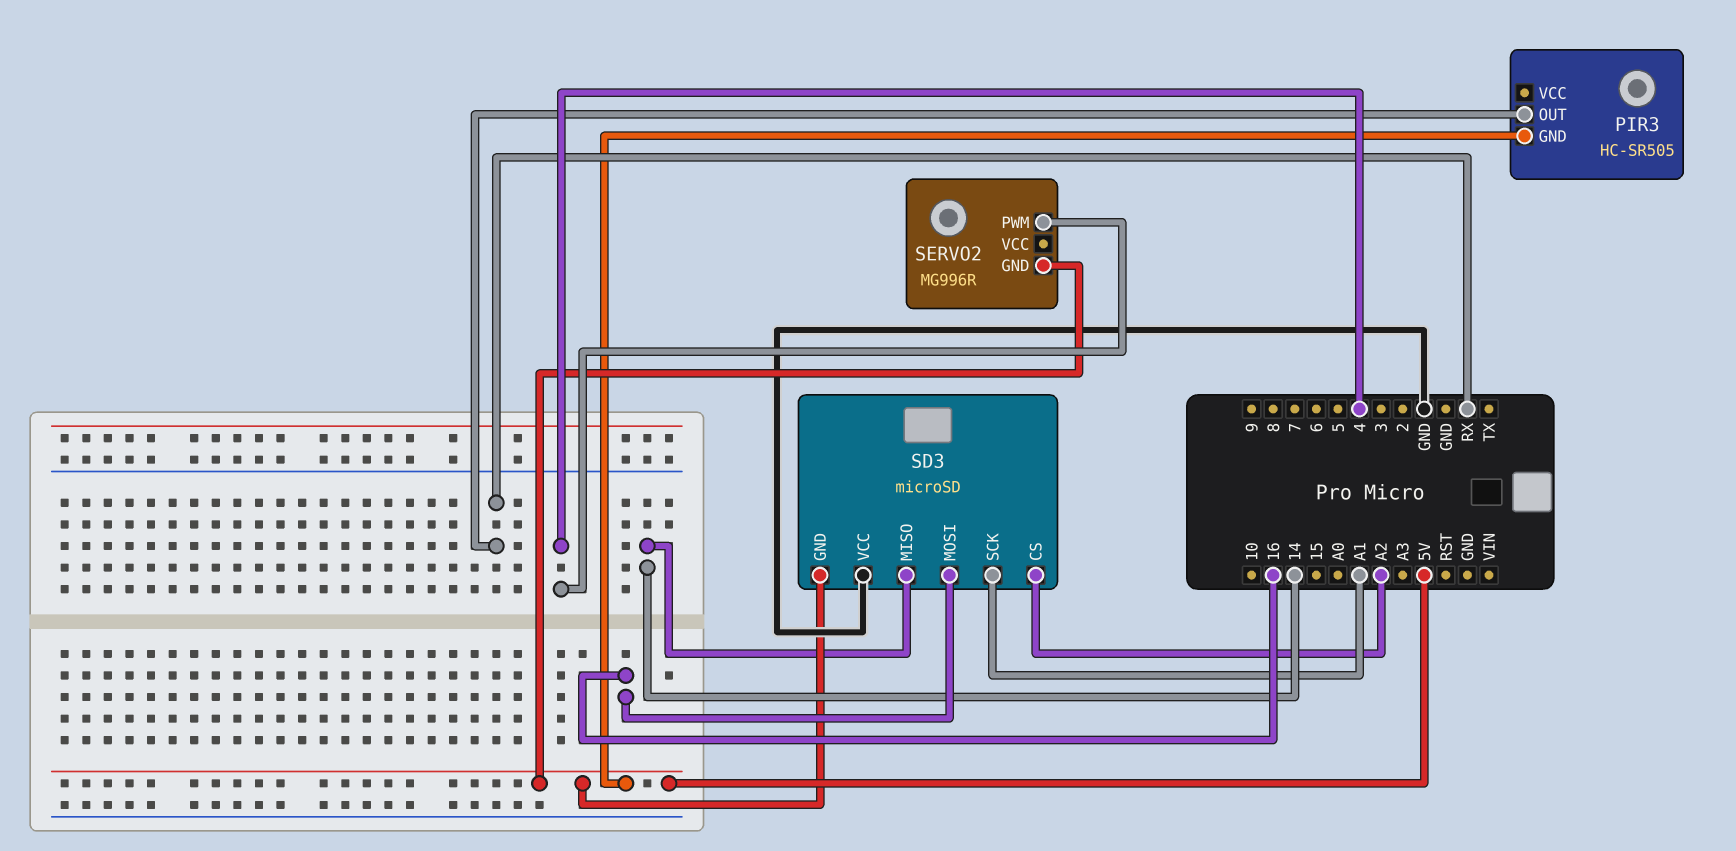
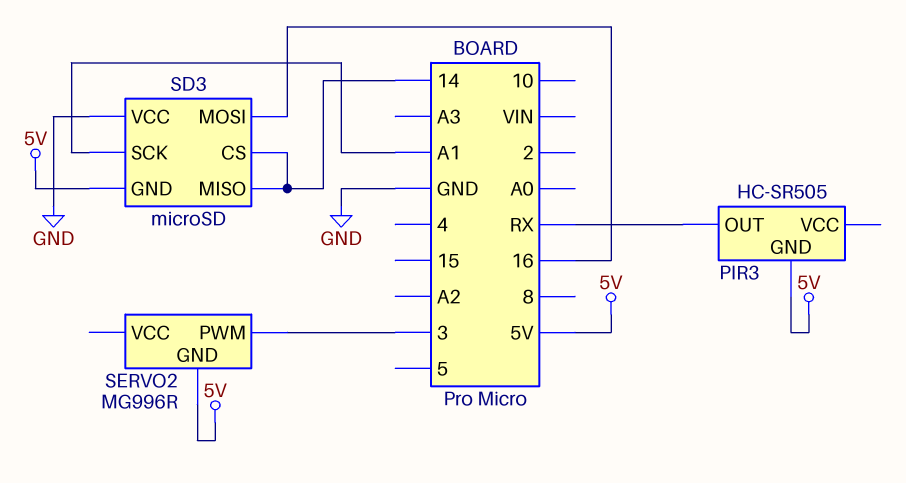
SD3 pin CS: A2 -> 14
SERVO2 pin PWM: 4 -> 3

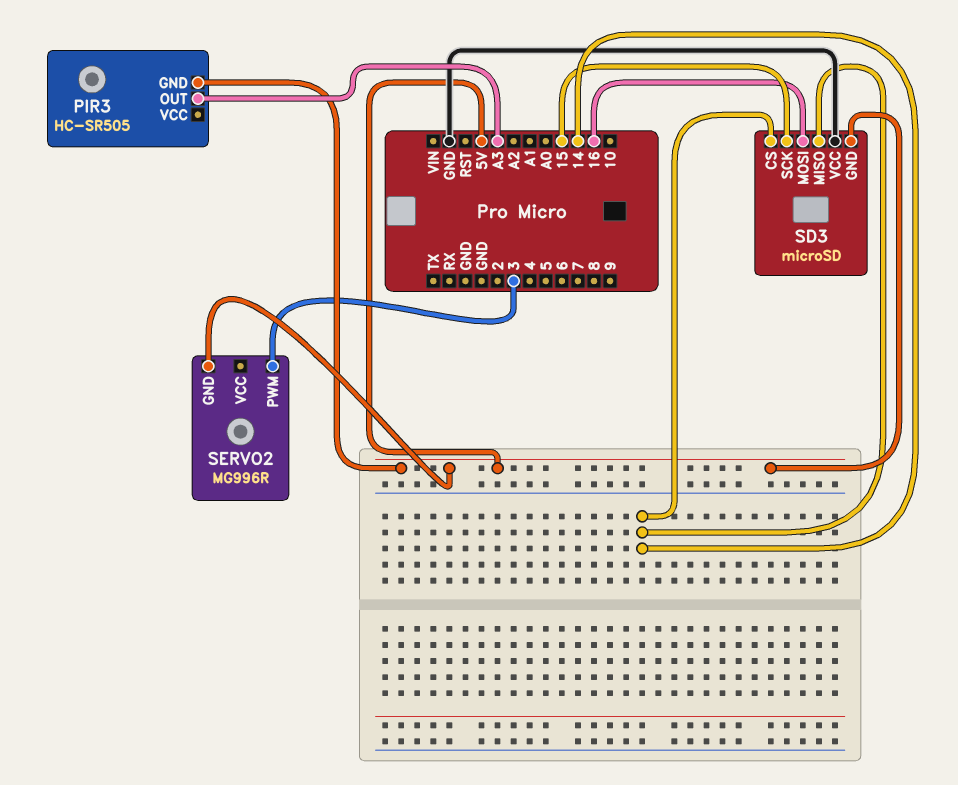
PIR3 pin OUT: RX -> A3
SD3 pin SCK: A1 -> 15

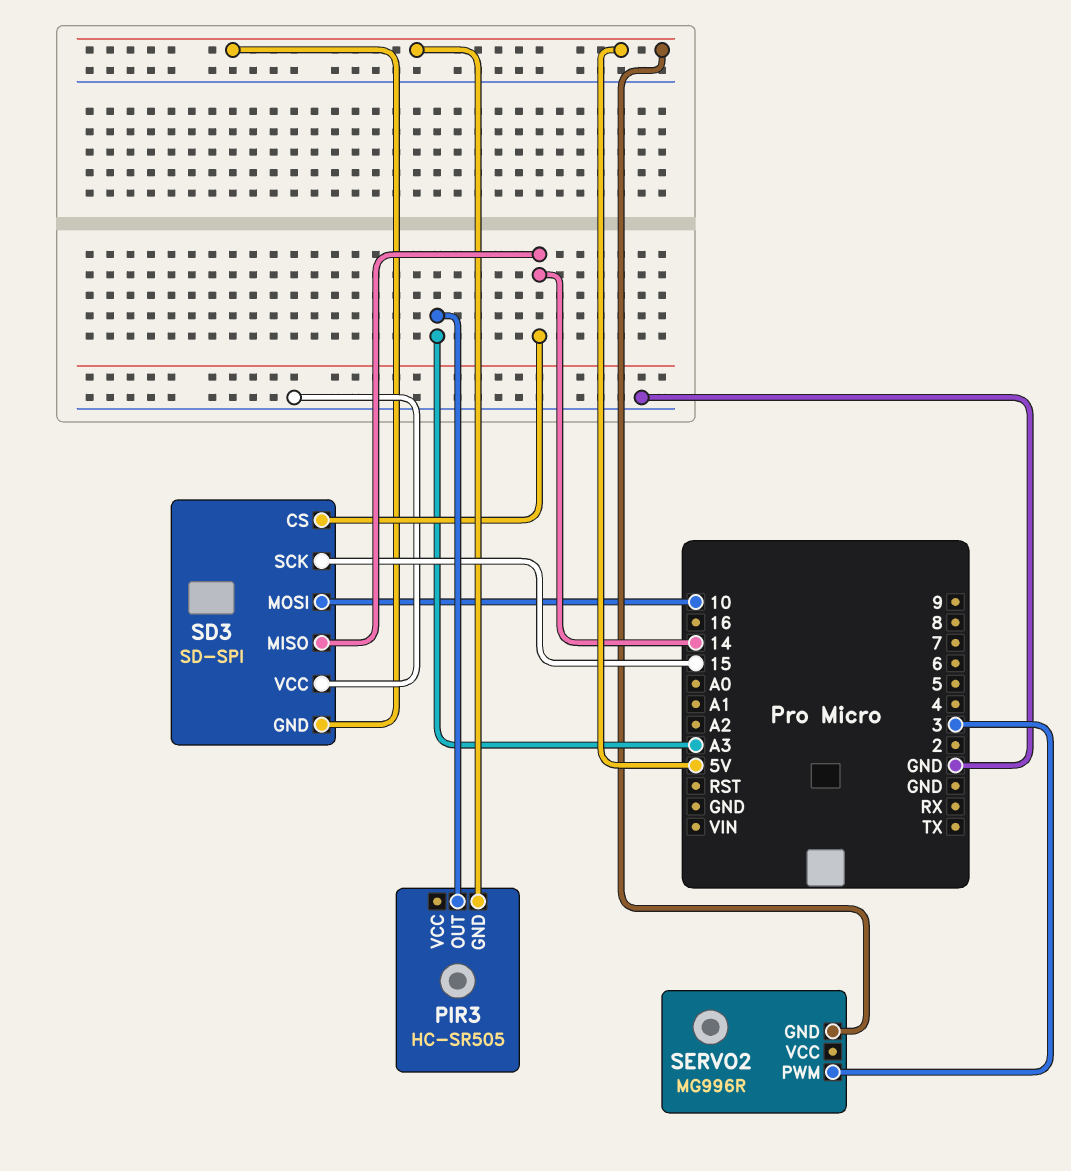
SD3: microSD -> SD-SPI
SD3 pin MOSI: 16 -> 10

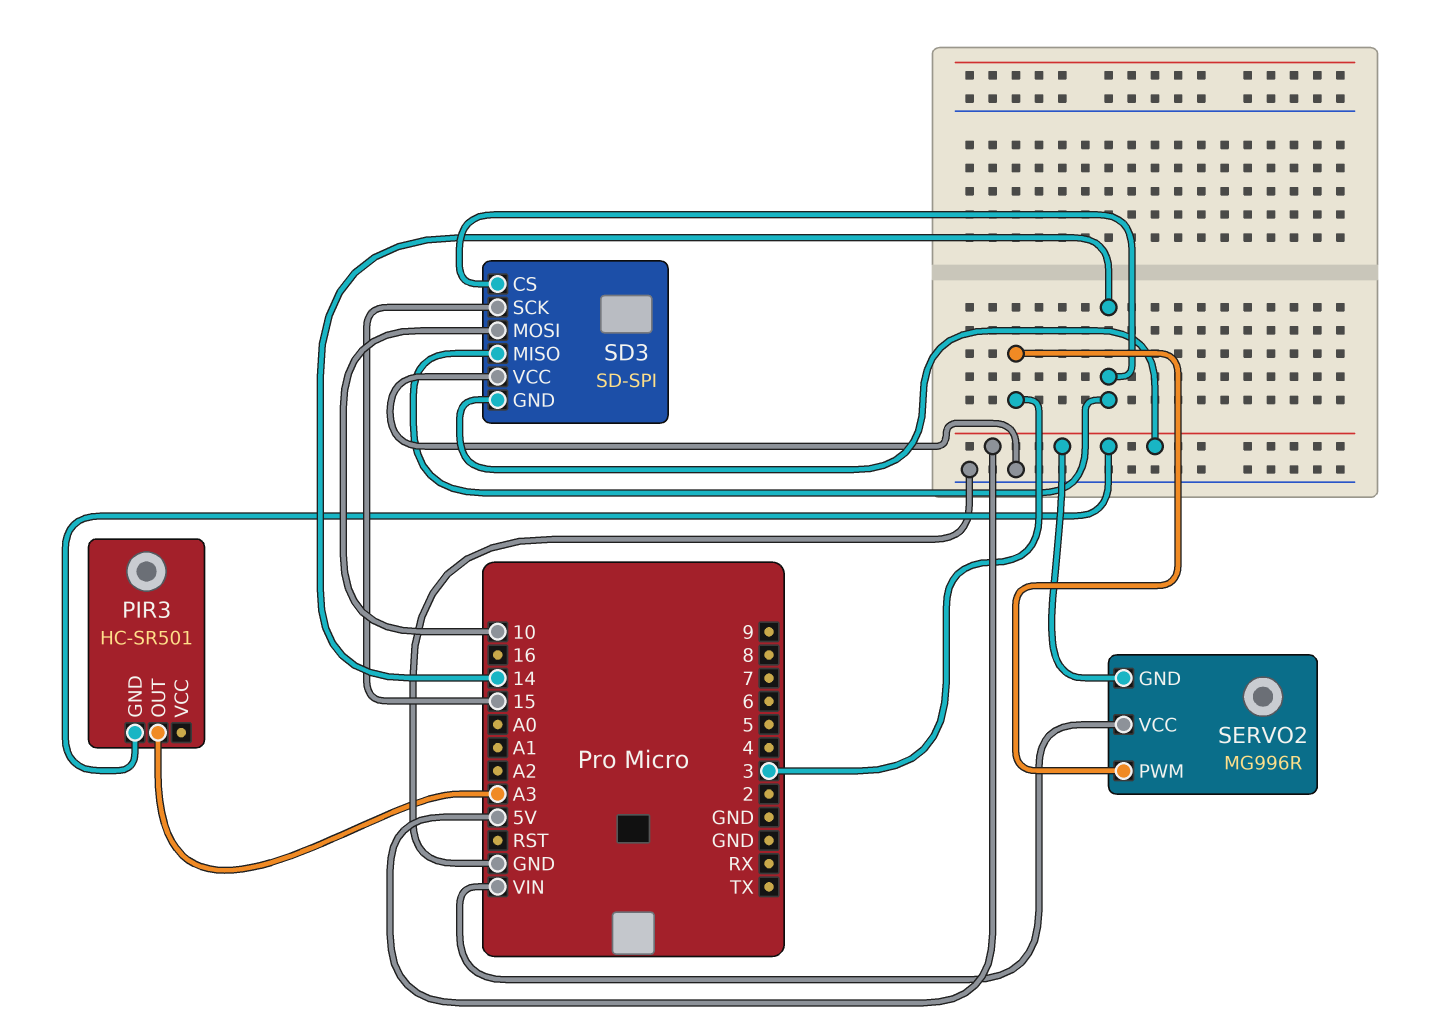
PIR3: HC-SR505 -> HC-SR501
SERVO2 pin VCC: none -> VIN

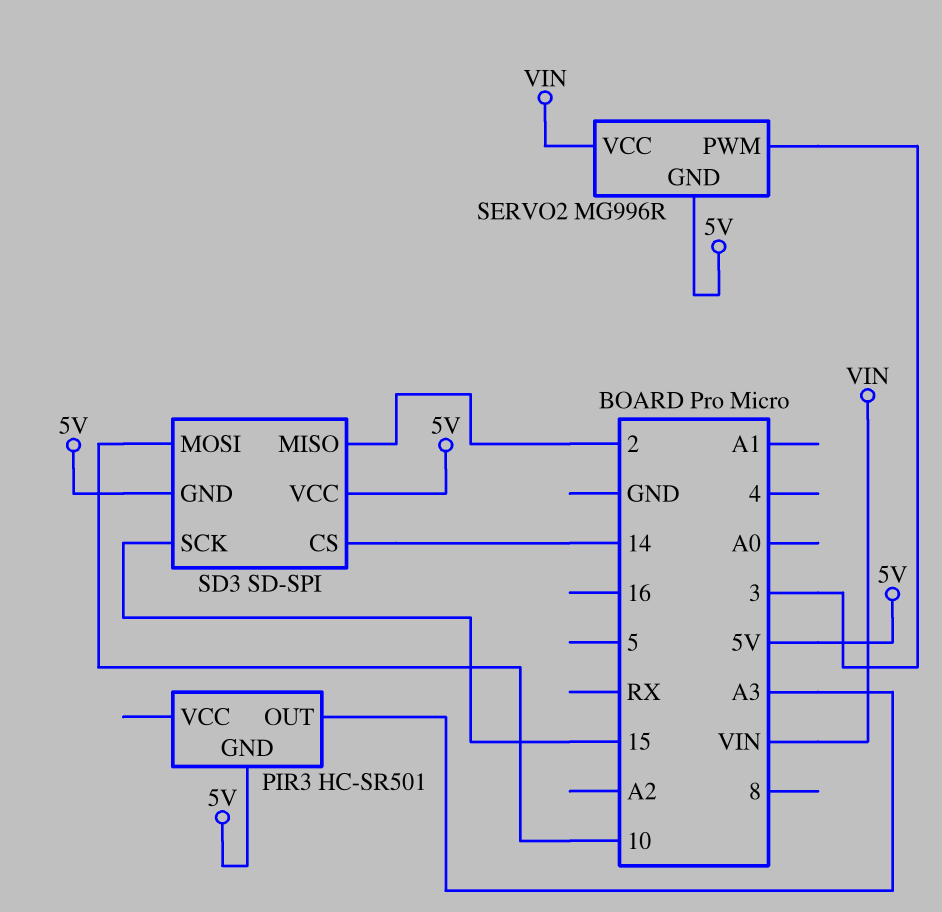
SD3 pin MISO: 14 -> 2
SD3 pin VCC: GND -> 5V

